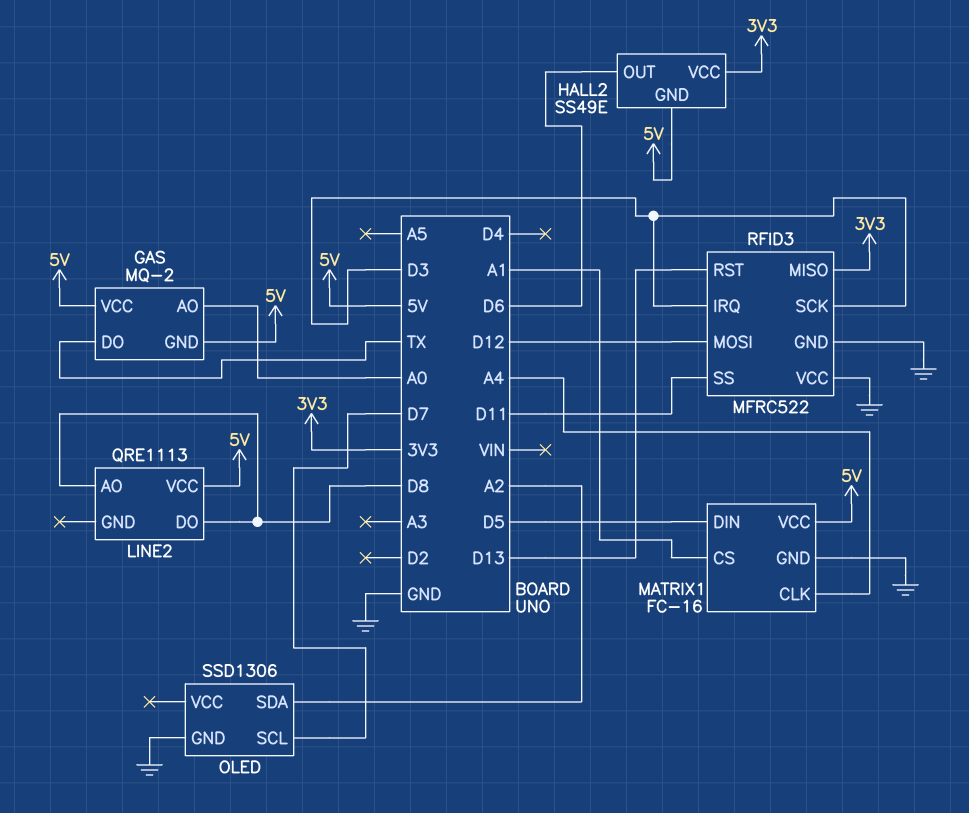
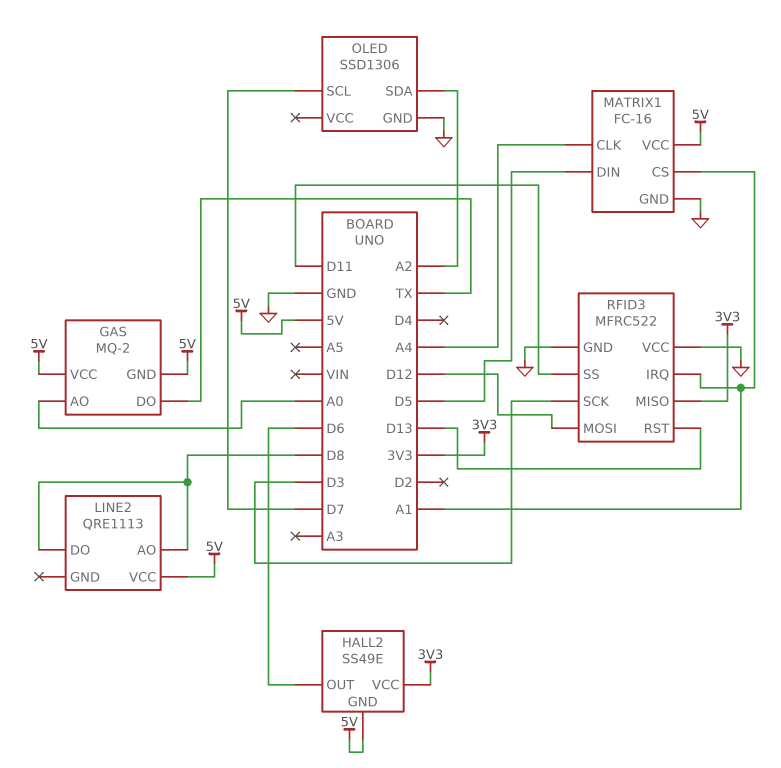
RFID3 pin IRQ: D3 -> A1

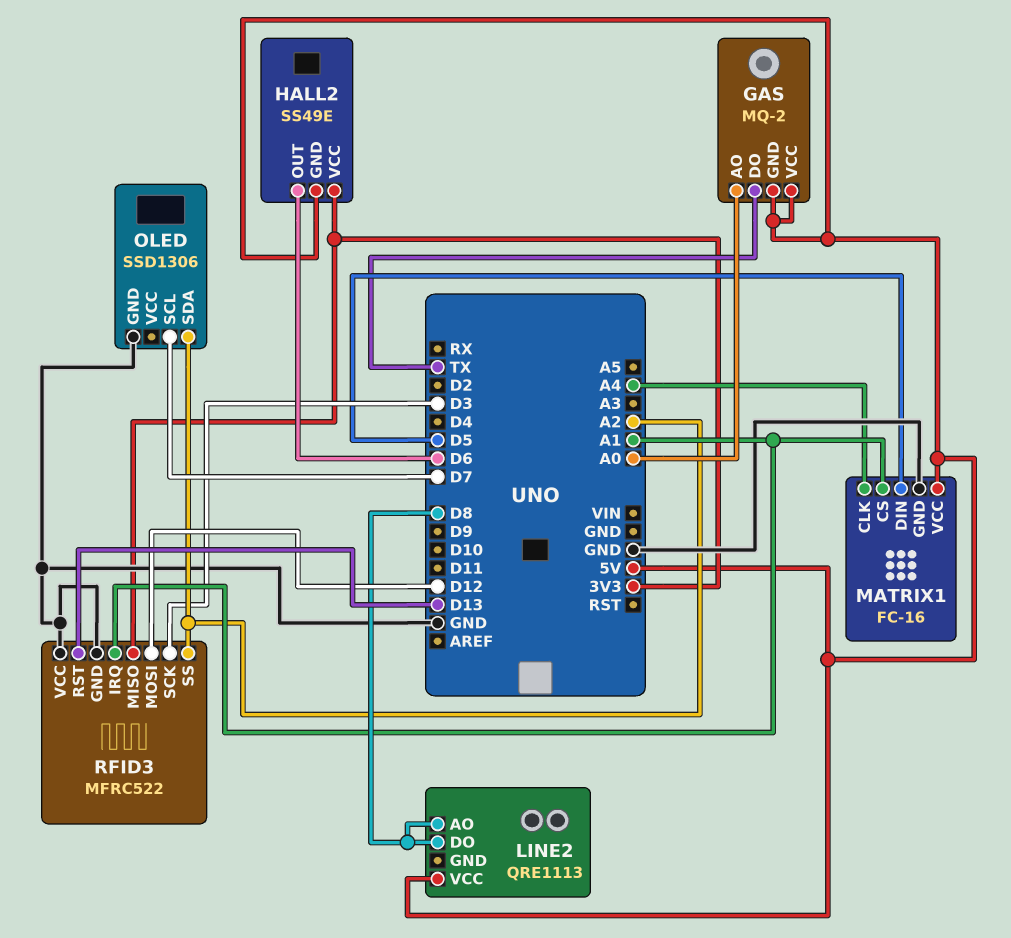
RFID3 pin SS: D11 -> A2

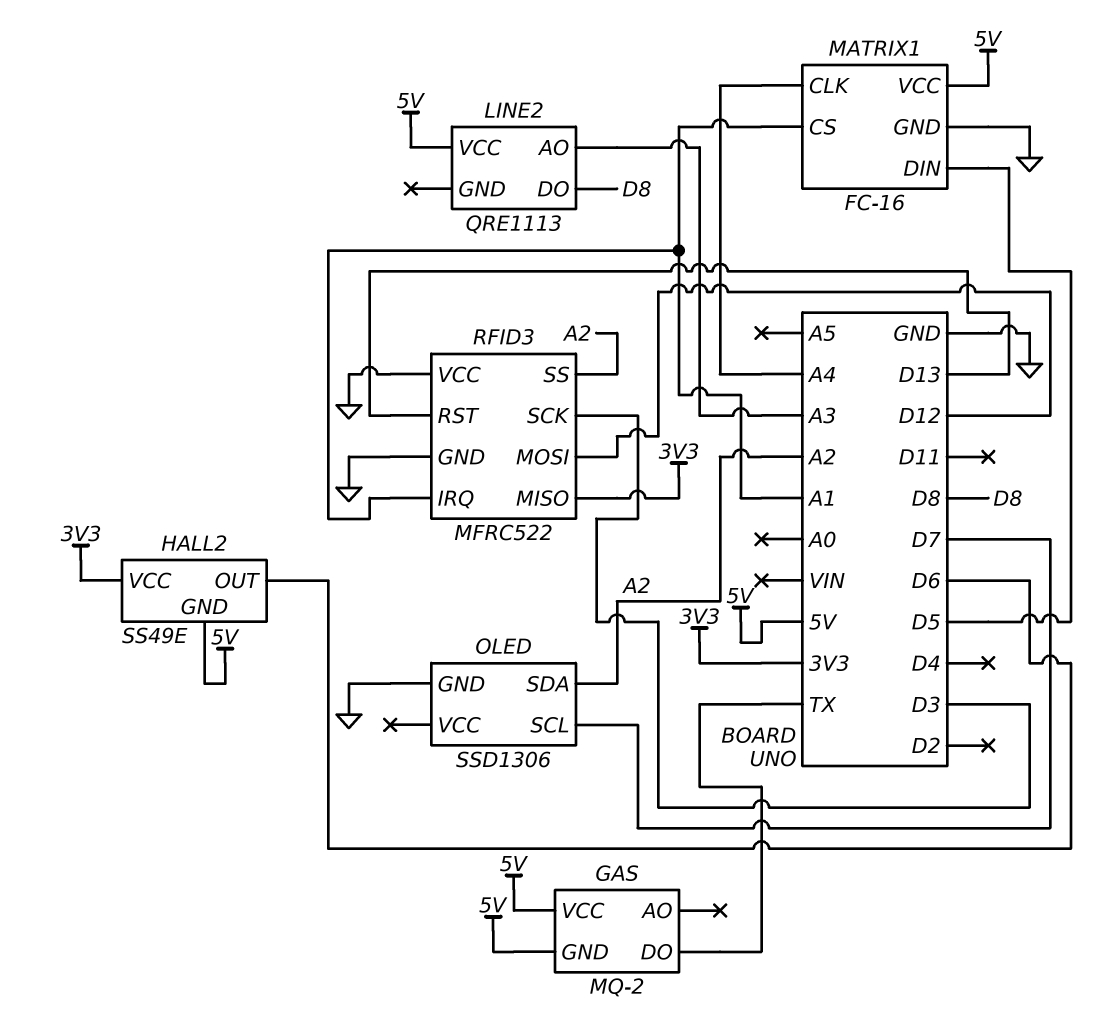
GAS pin AO: A0 -> none
LINE2 pin AO: D8 -> A3

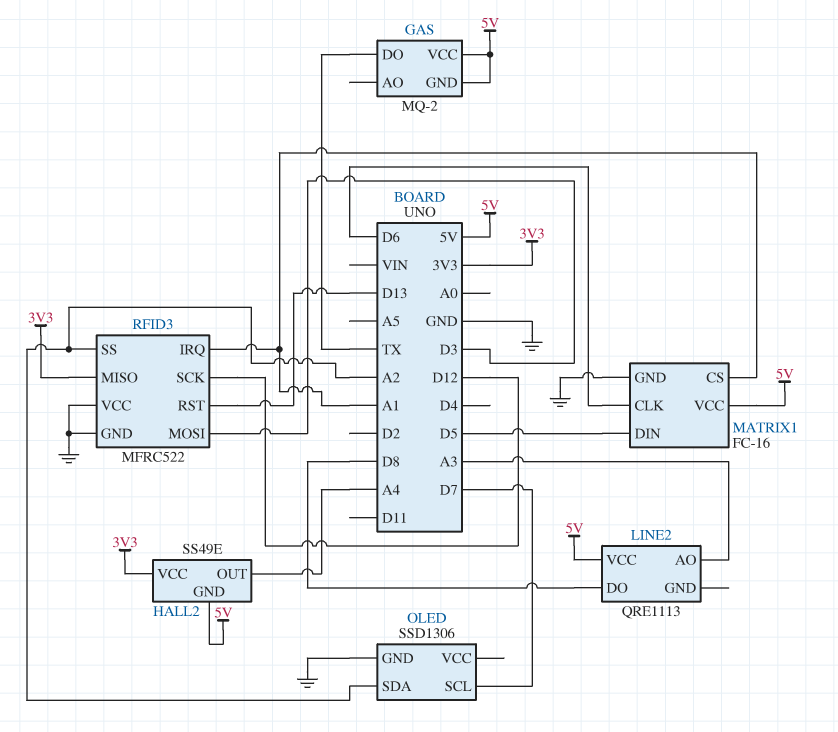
HALL2 pin OUT: D6 -> A4
MATRIX1 pin CLK: A4 -> D6
RFID3 pin MOSI: D12 -> D3
RFID3 pin SCK: D3 -> D12

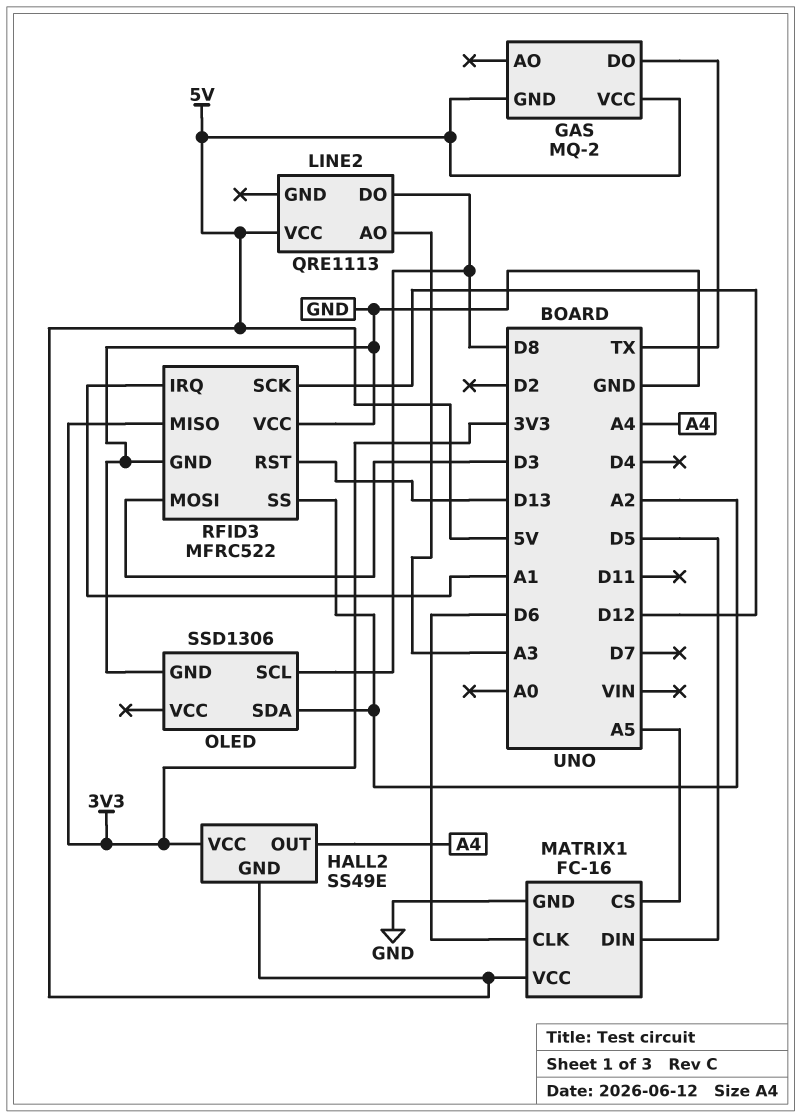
MATRIX1 pin CS: A1 -> A5
OLED pin SCL: D7 -> D8

